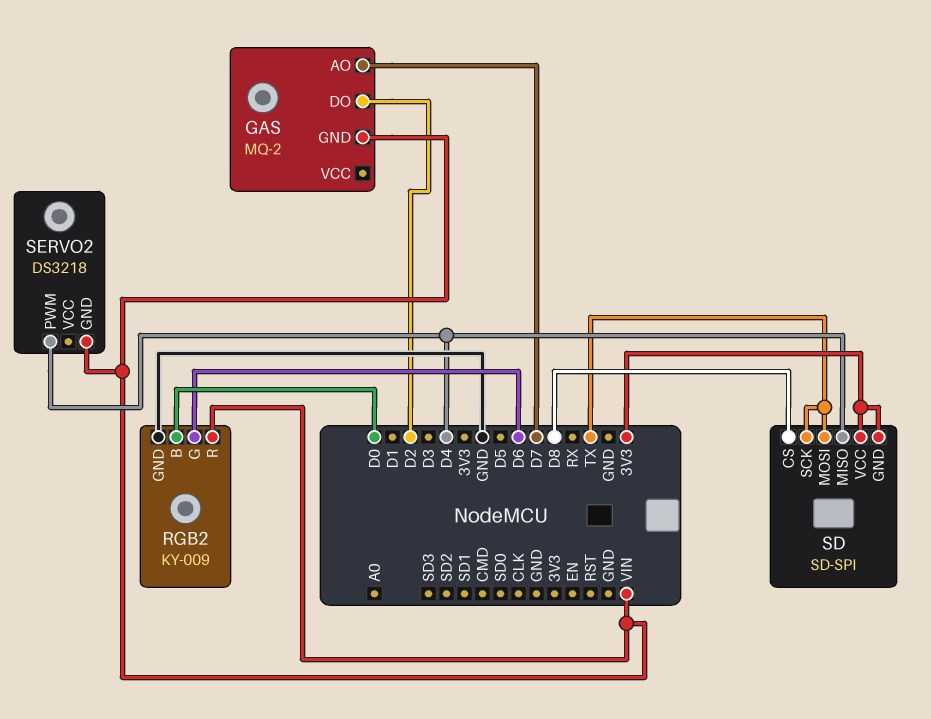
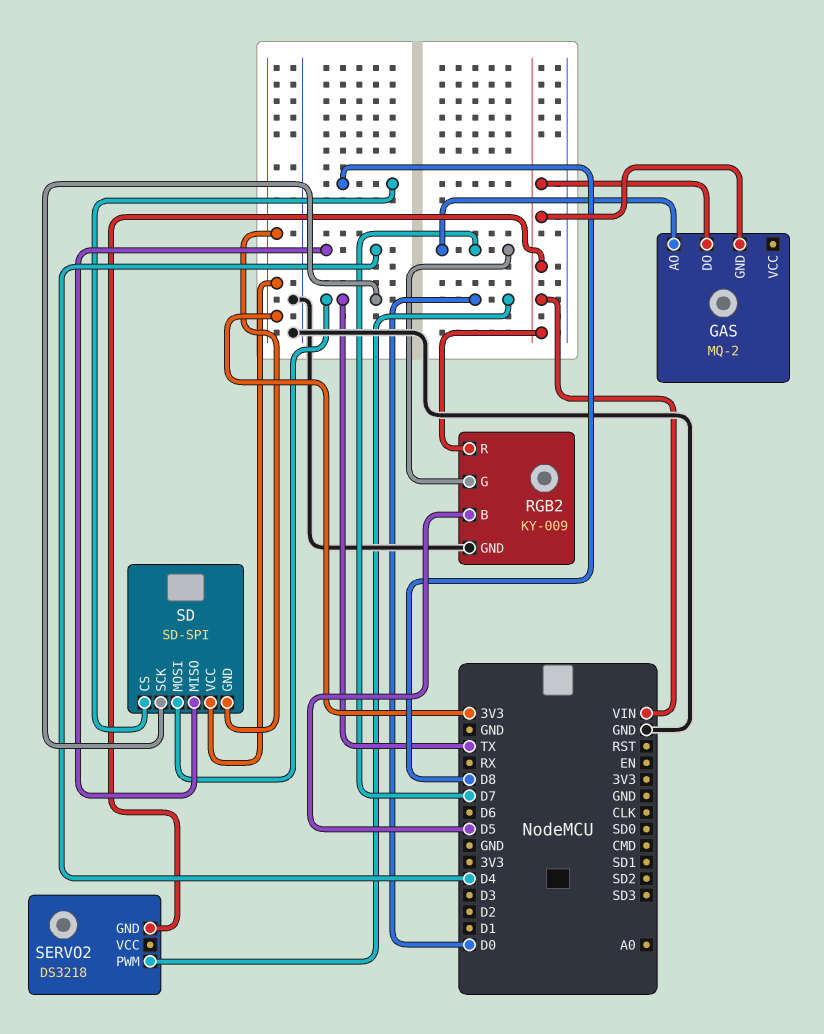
GAS pin DO: D2 -> VIN
RGB2 pin B: D0 -> D5
RGB2 pin G: D6 -> D7
SERVO2 pin PWM: D4 -> D0

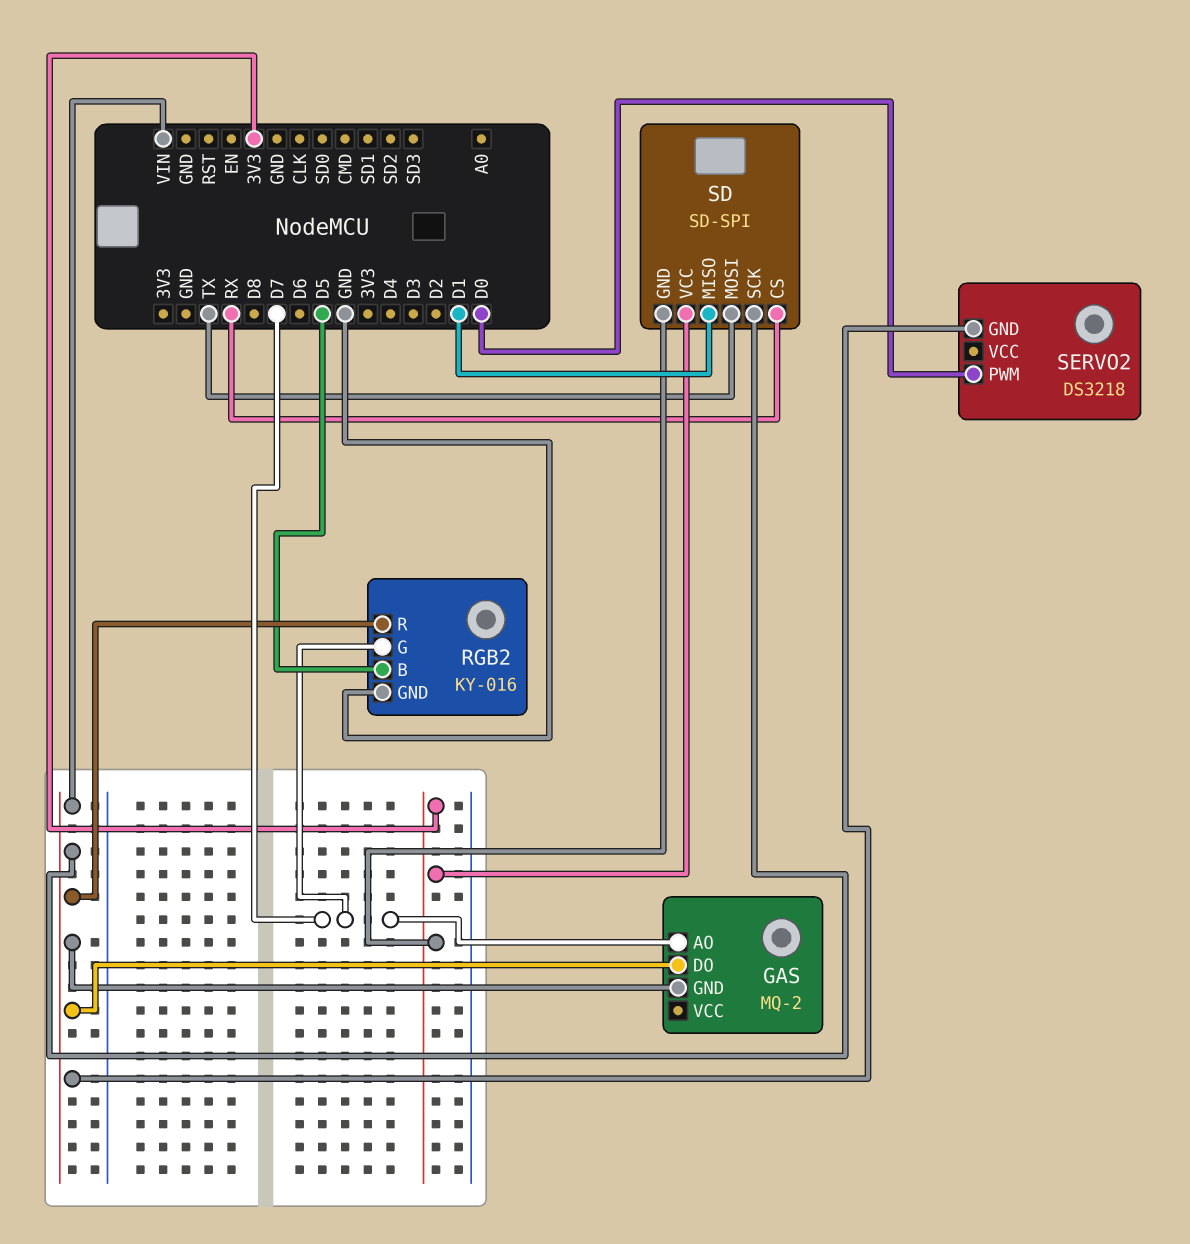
RGB2: KY-009 -> KY-016
SD pin CS: D8 -> RX
SD pin MISO: D4 -> D1
SD pin SCK: TX -> VIN

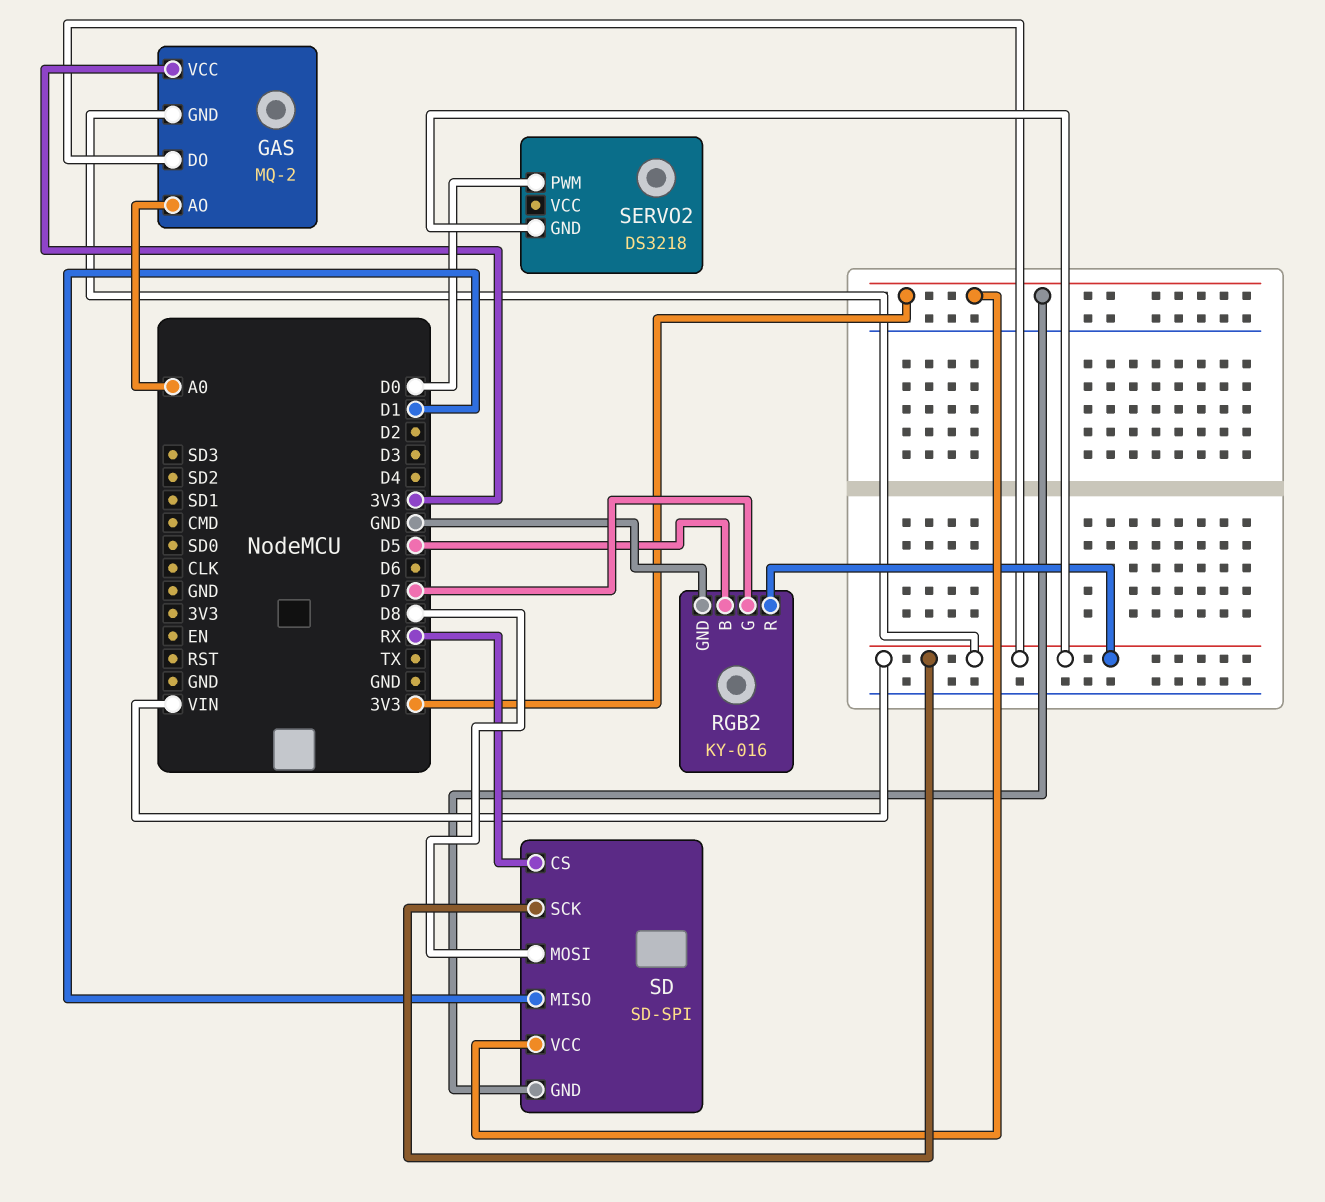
GAS pin AO: D7 -> A0
GAS pin VCC: none -> 3V3
SD pin MOSI: TX -> D8

